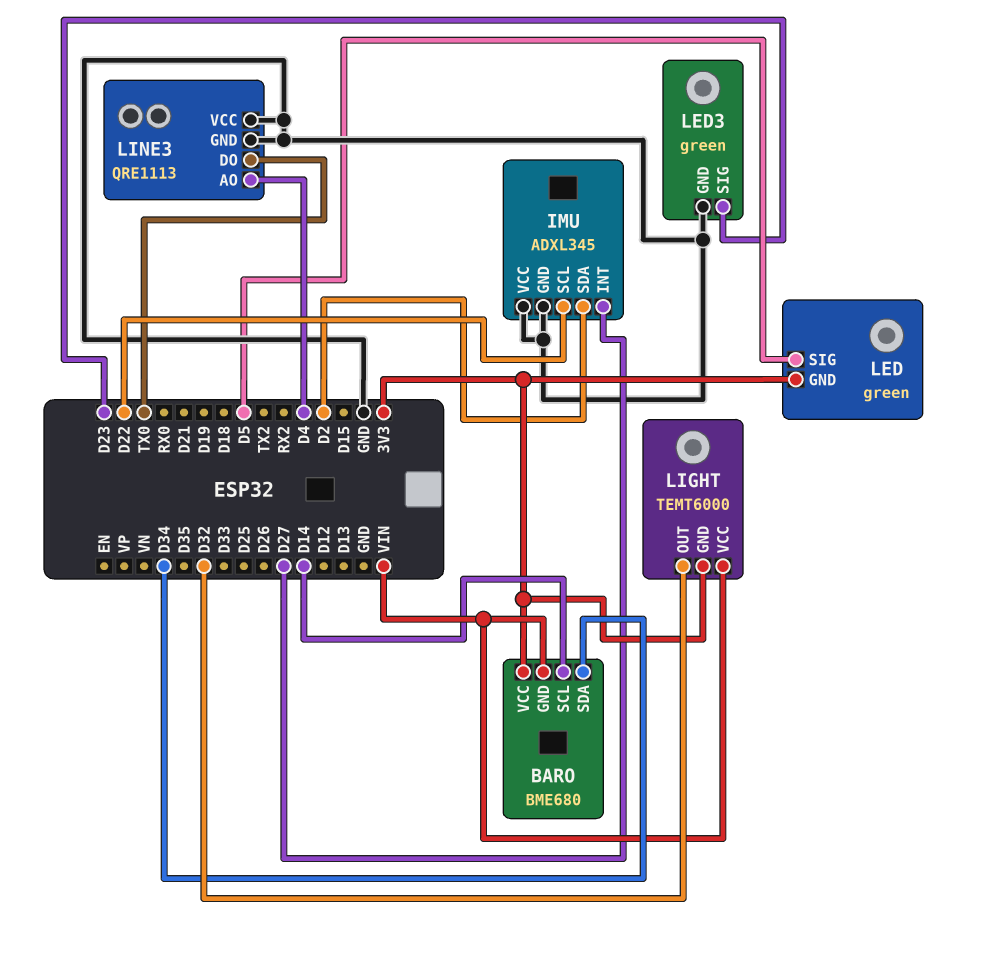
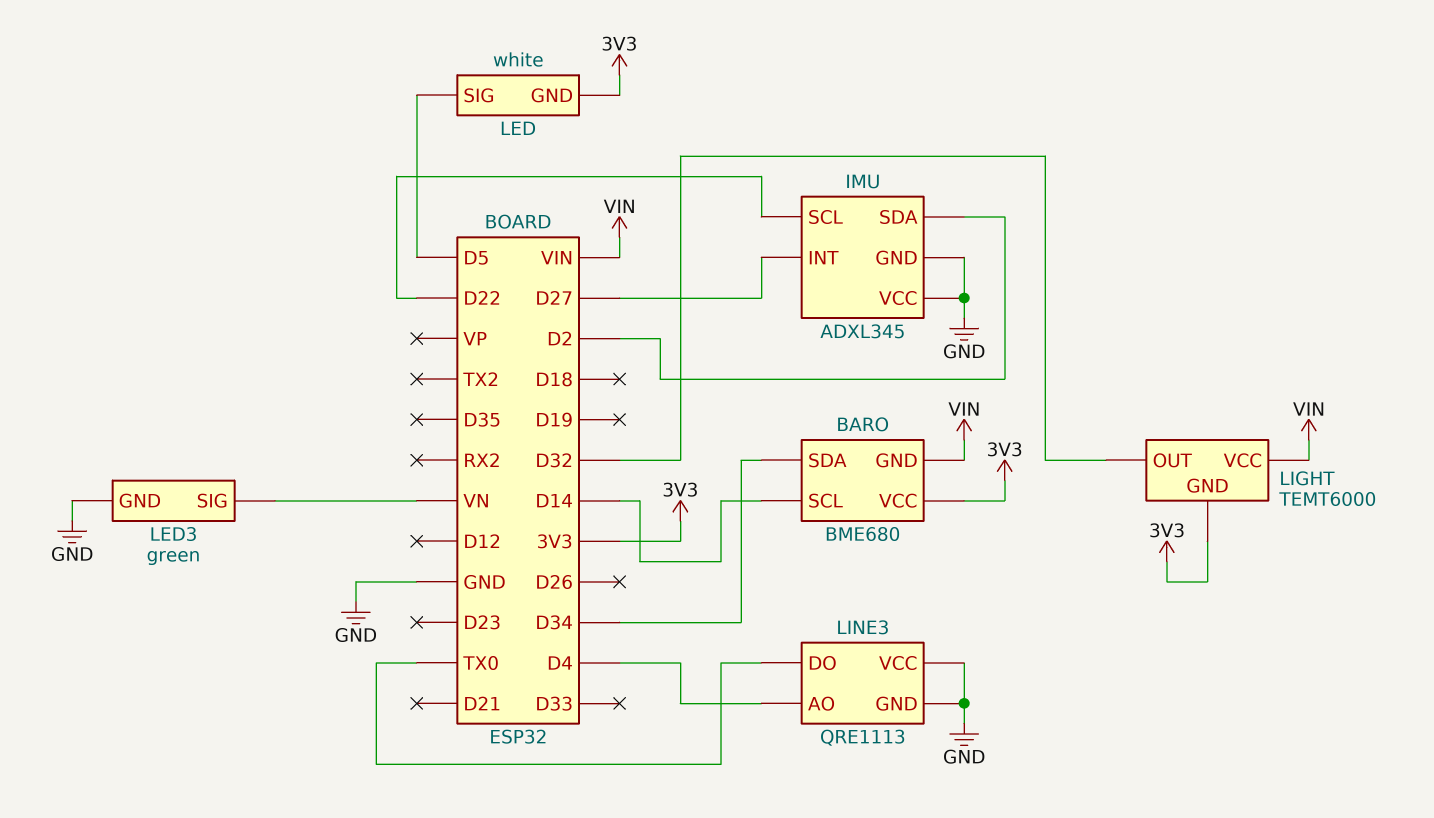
LED: green -> white
LED3 pin SIG: D23 -> VN

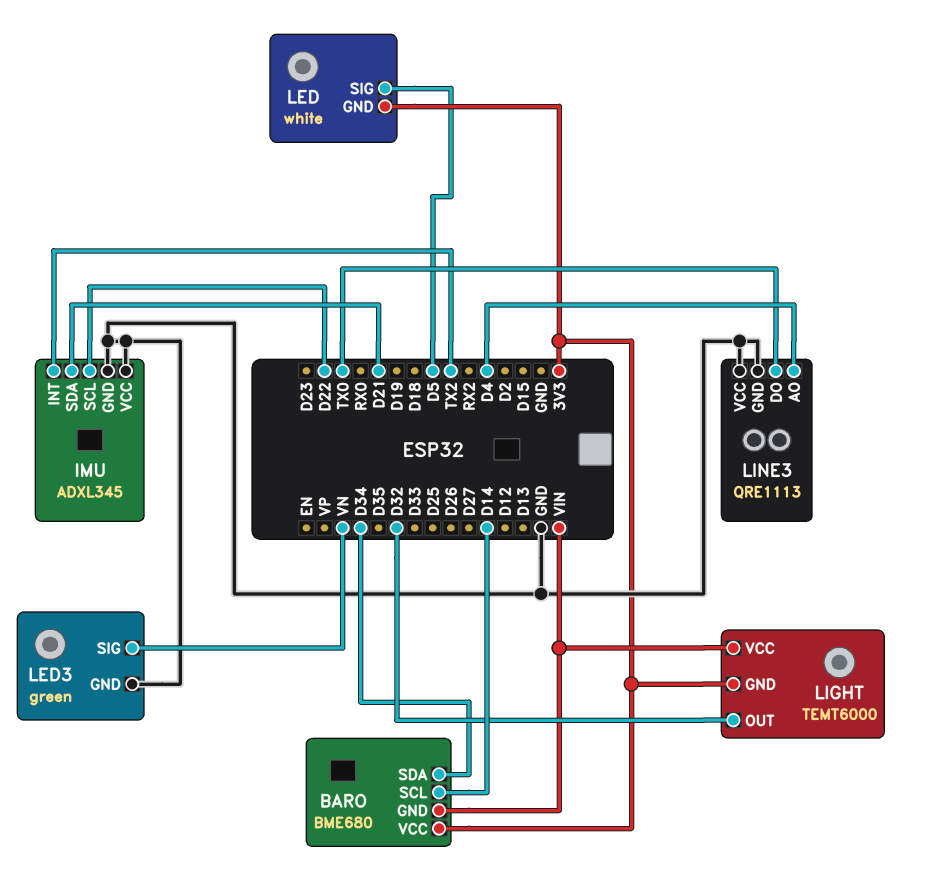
IMU pin INT: D27 -> TX2
IMU pin SDA: D2 -> D21

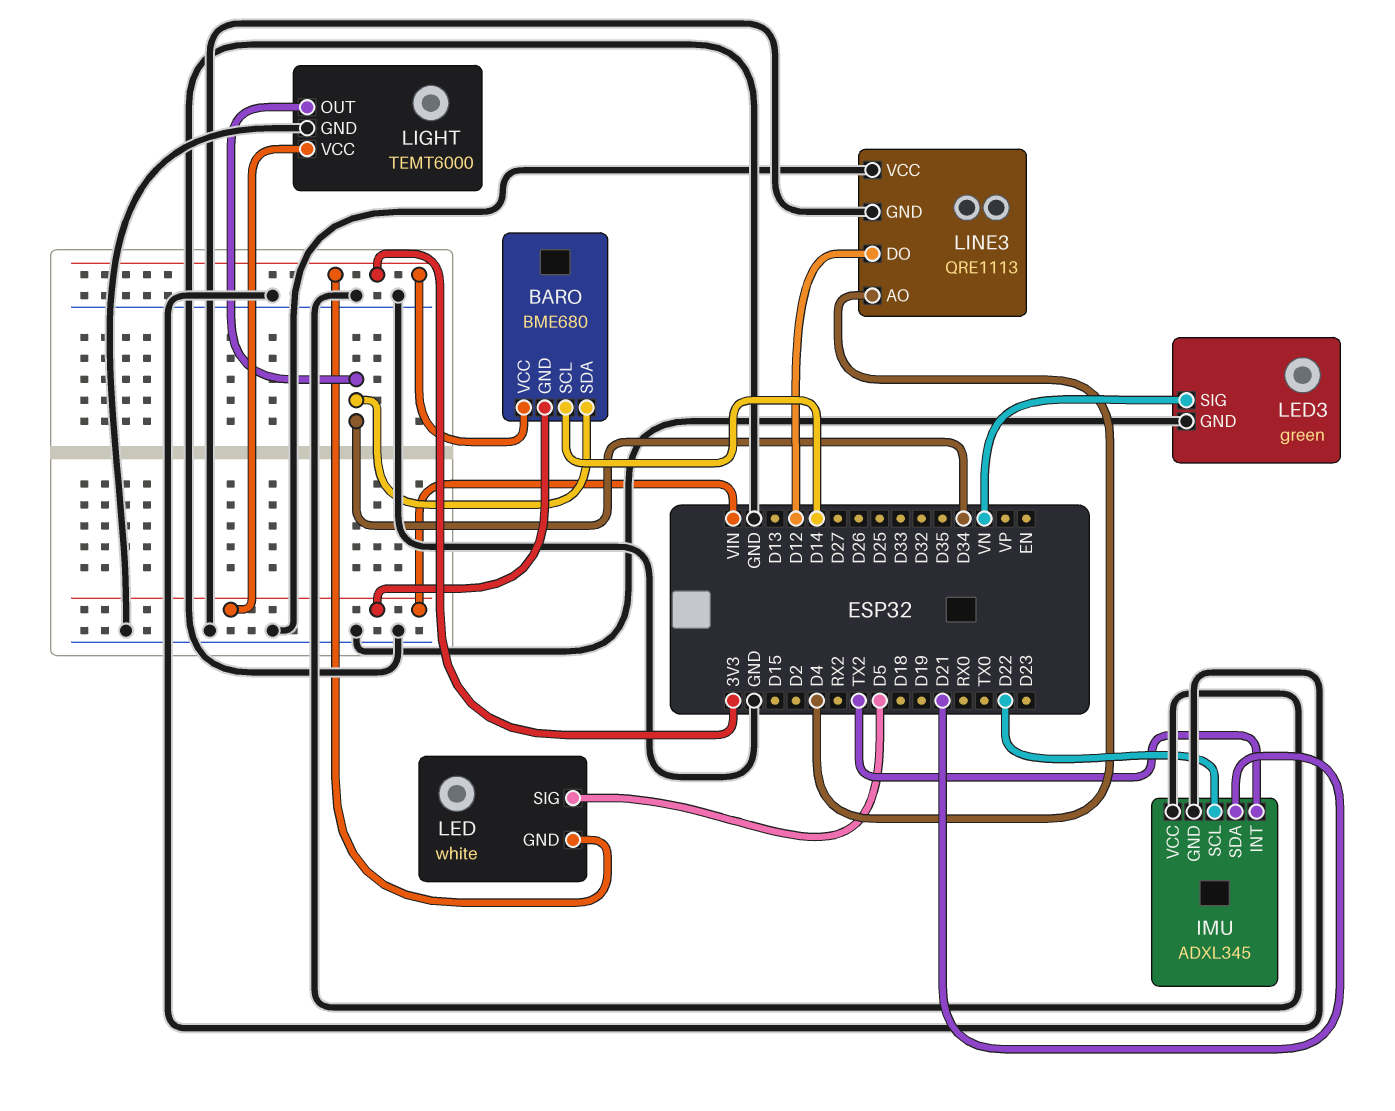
LIGHT pin GND: 3V3 -> GND
LIGHT pin OUT: D32 -> D34
LINE3 pin DO: TX0 -> D12

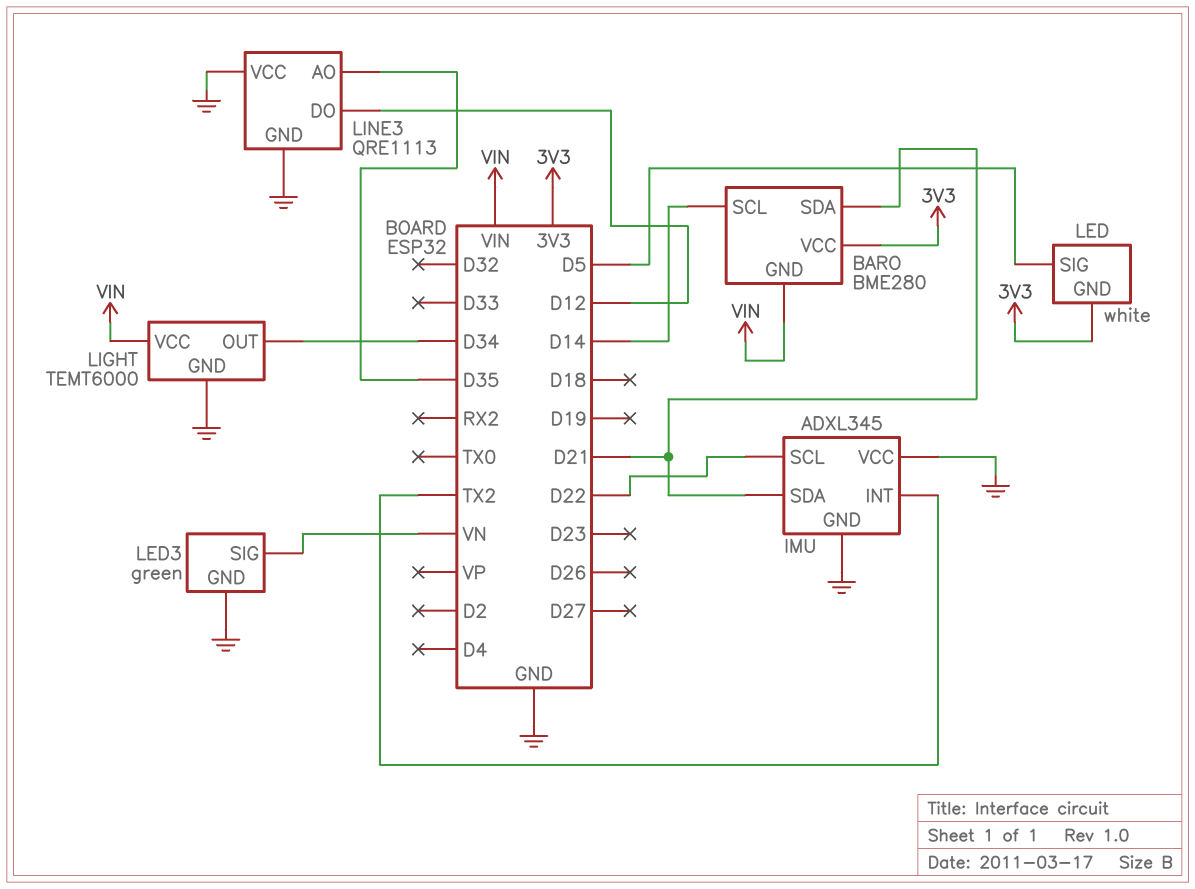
BARO: BME680 -> BME280
BARO pin SDA: D34 -> D21
LINE3 pin AO: D4 -> D35

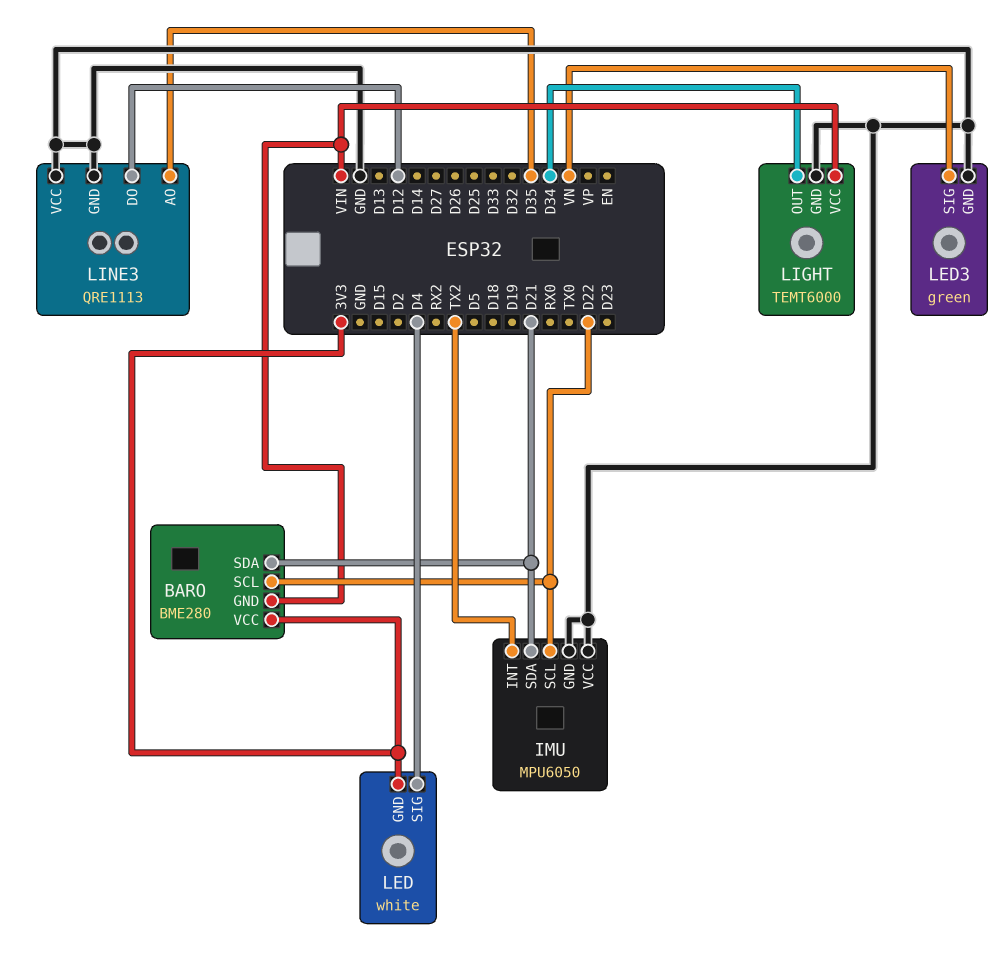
BARO pin SCL: D14 -> D22
IMU: ADXL345 -> MPU6050
LED pin SIG: D5 -> D4

